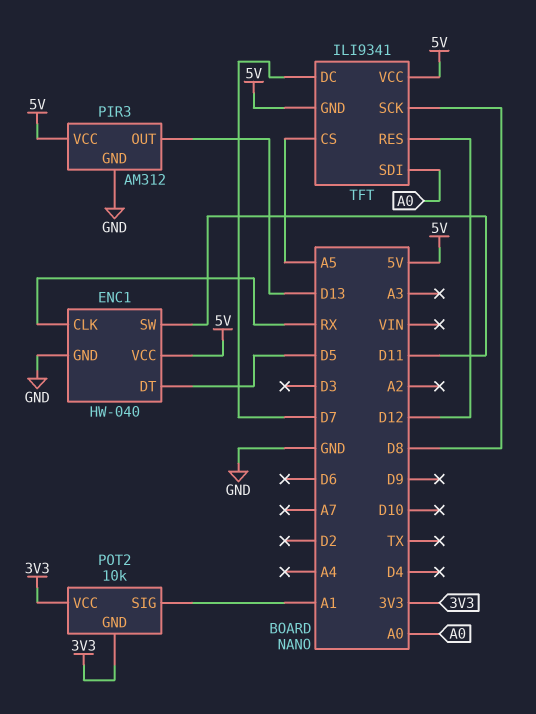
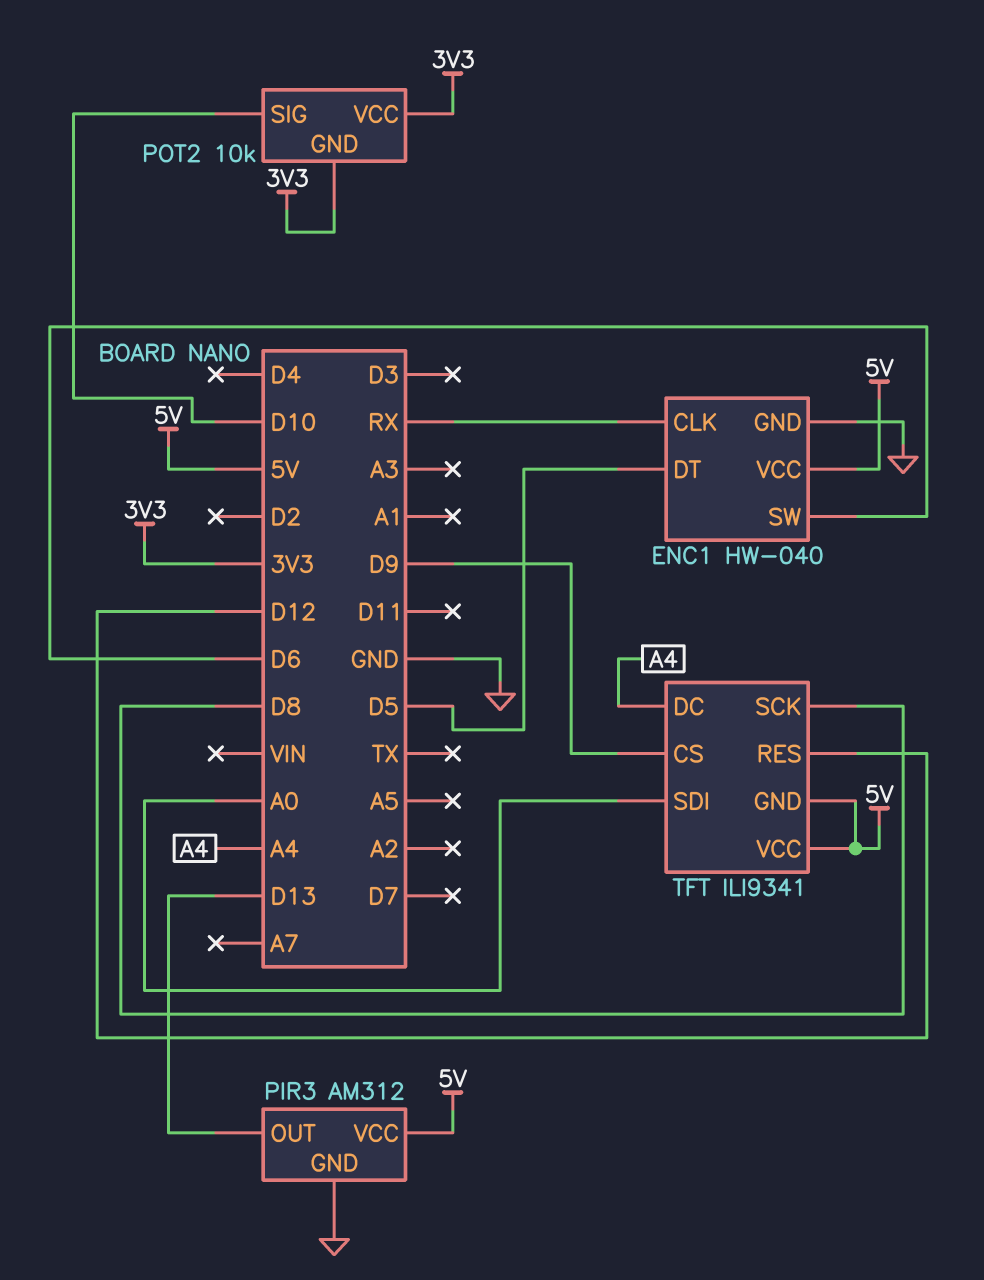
ENC1 pin SW: D11 -> D6
POT2 pin SIG: A1 -> D10
TFT pin CS: A5 -> D9
TFT pin DC: D7 -> A4

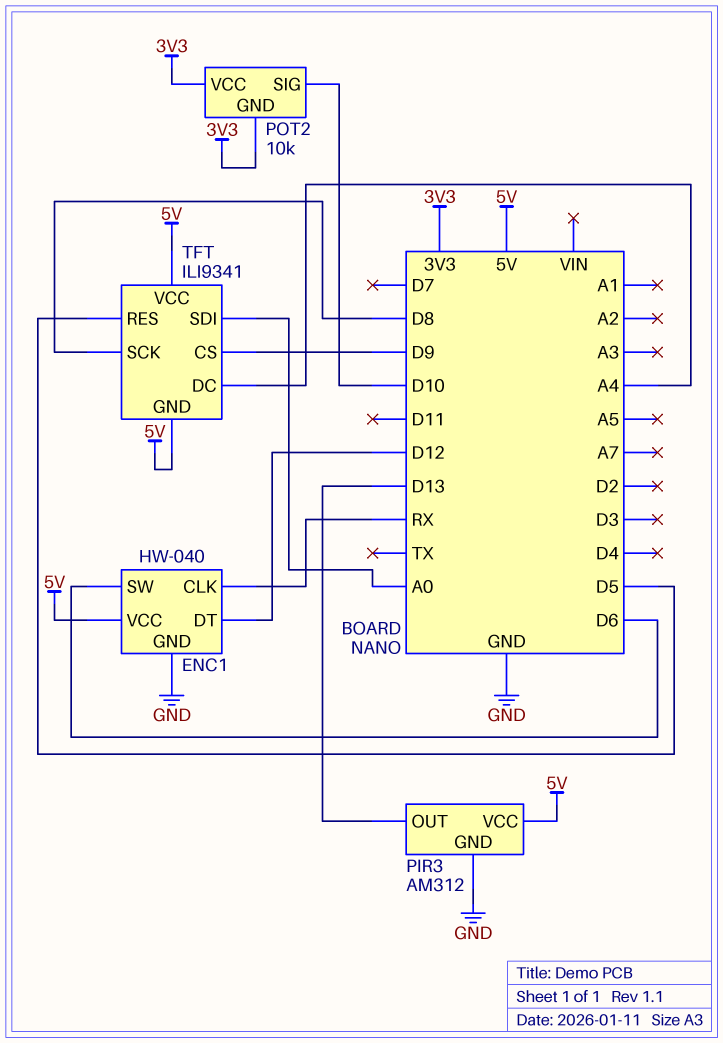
ENC1 pin DT: D5 -> D12
TFT pin RES: D12 -> D5

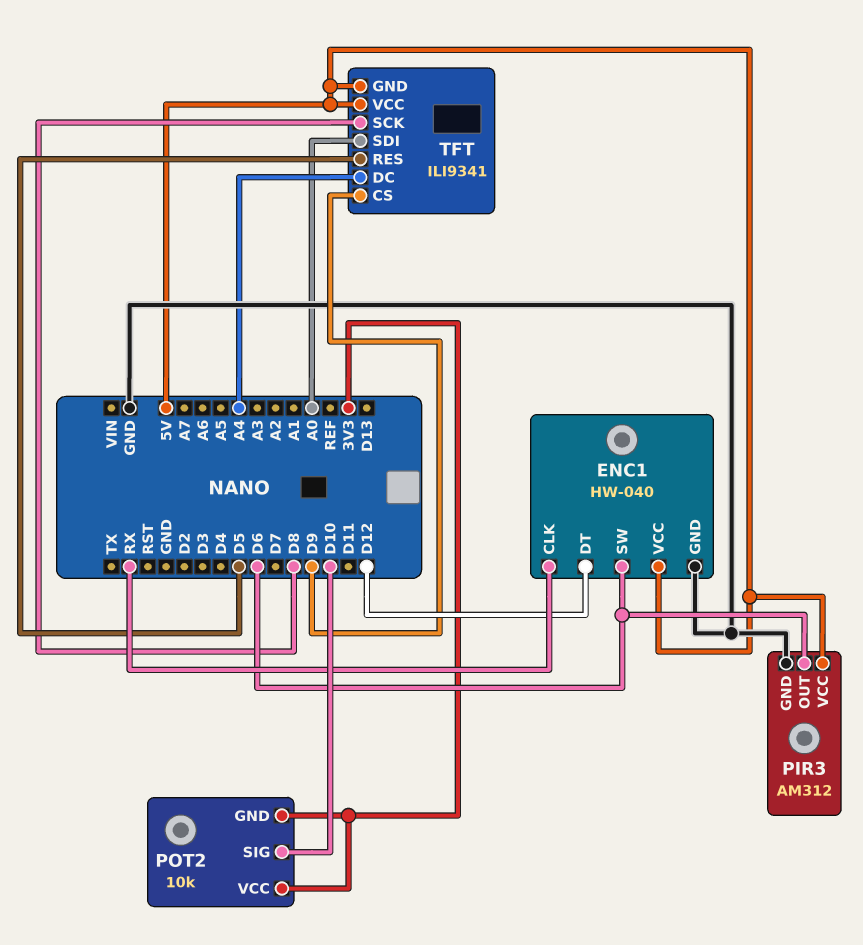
PIR3 pin OUT: D13 -> D6

